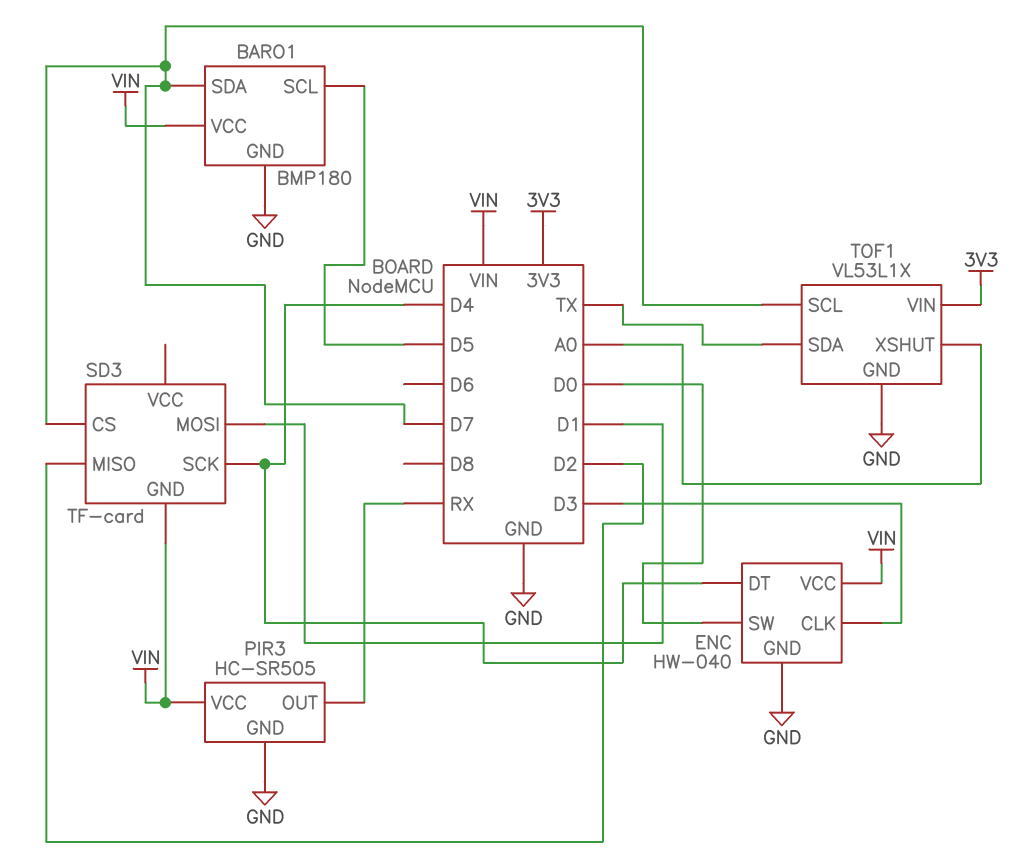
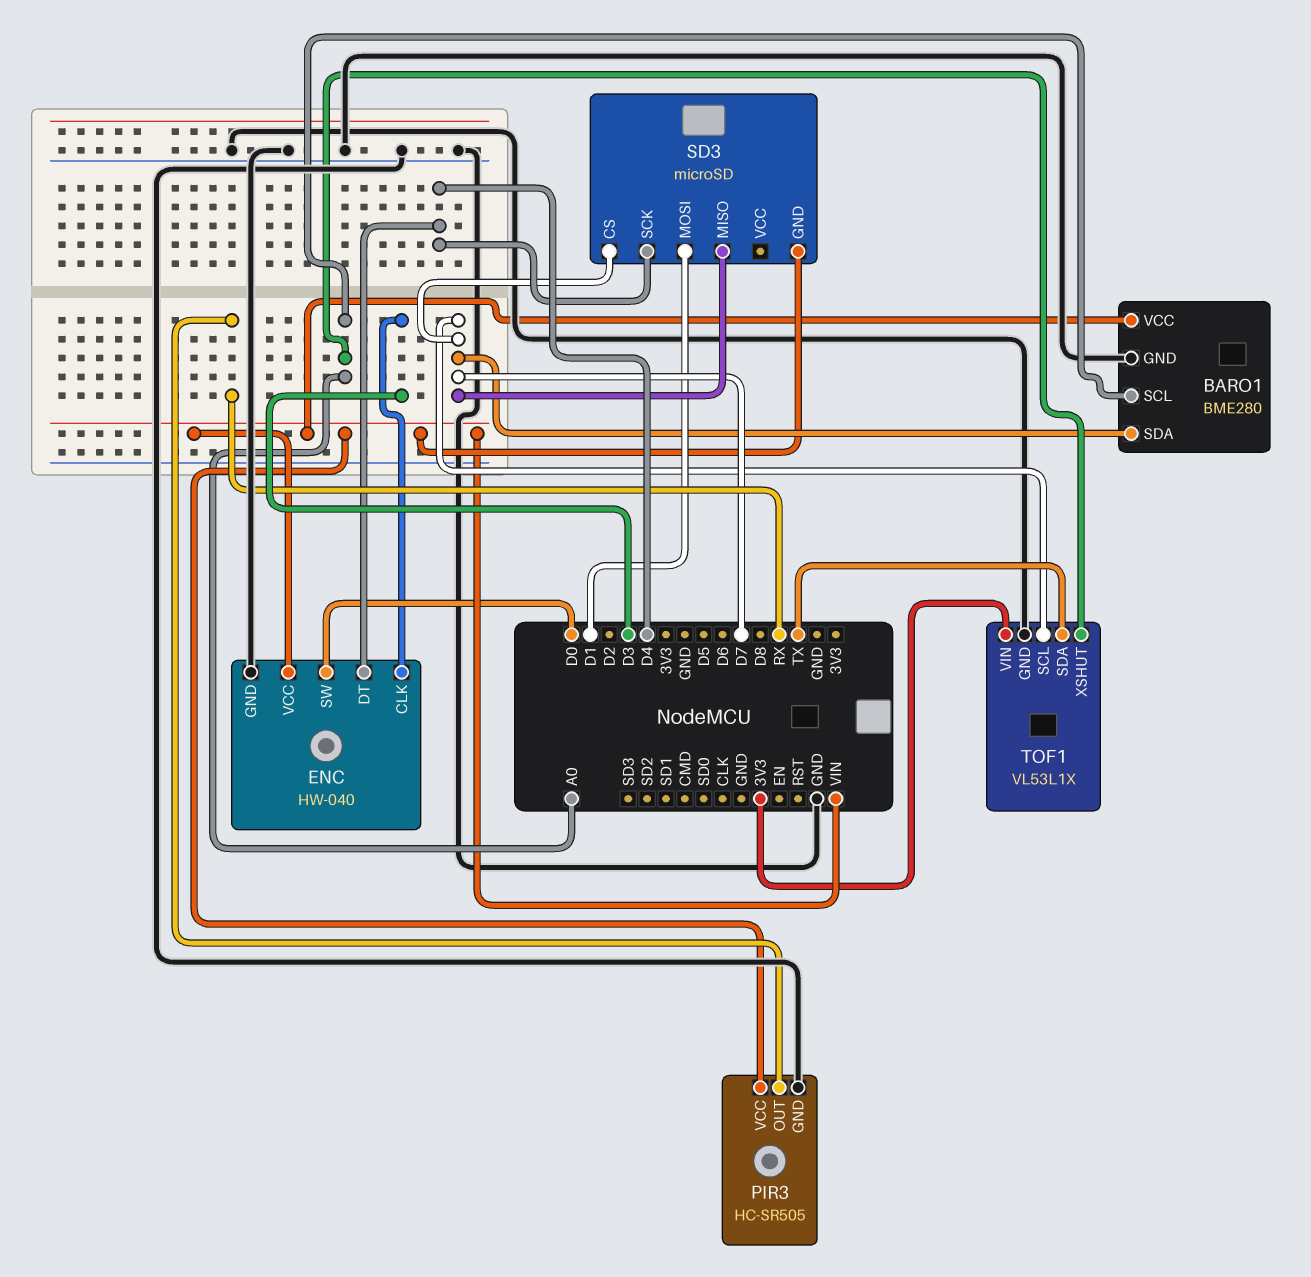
BARO1: BMP180 -> BME280
BARO1 pin SCL: D5 -> A0
SD3: TF-card -> microSD
SD3 pin MISO: D2 -> D7

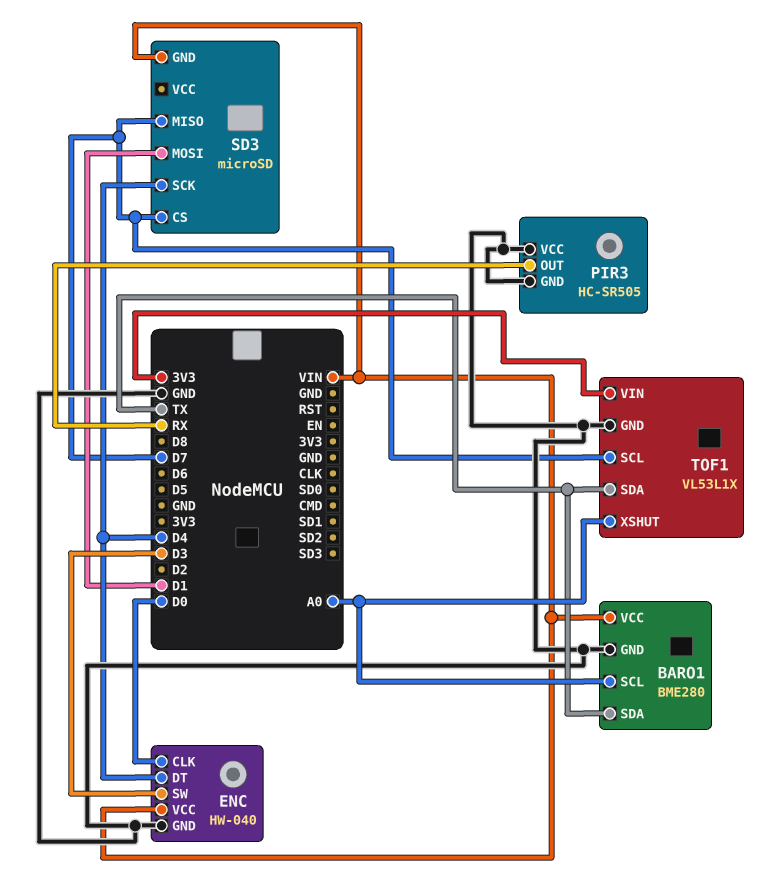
BARO1 pin SDA: D7 -> TX
ENC pin CLK: D3 -> D0
ENC pin SW: D0 -> D3
PIR3 pin VCC: VIN -> GND

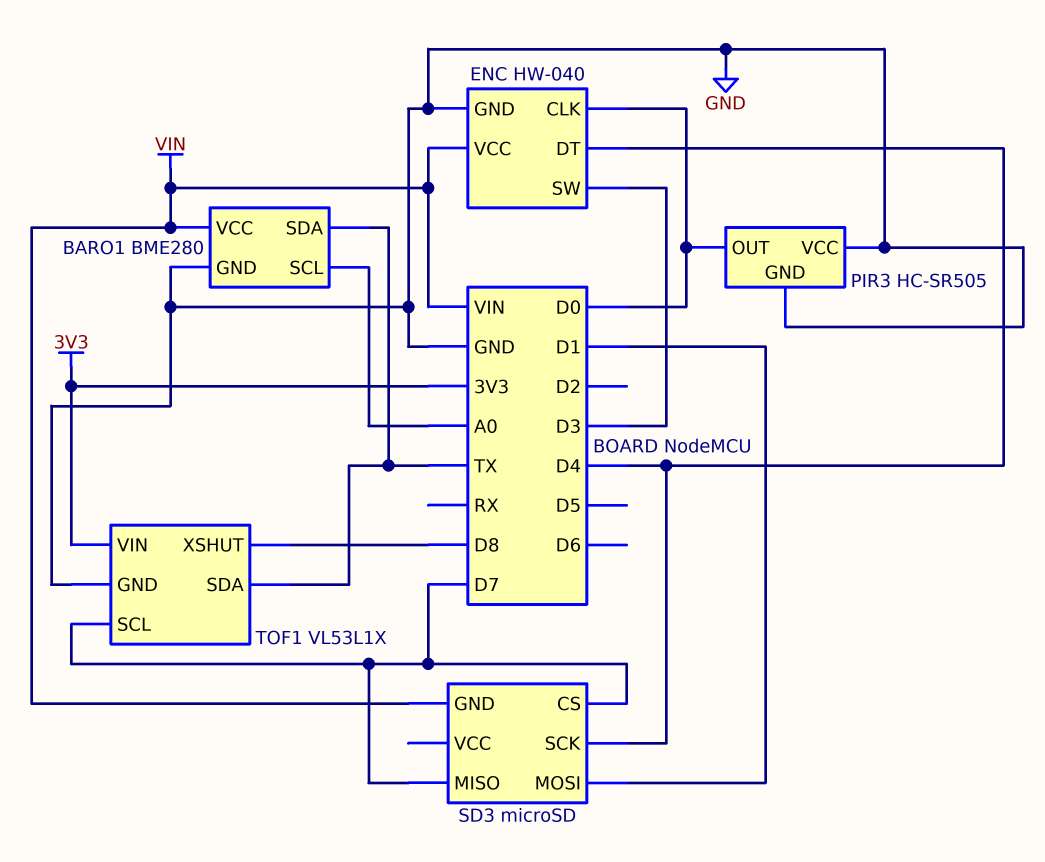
PIR3 pin OUT: RX -> D0
TOF1 pin XSHUT: A0 -> D8

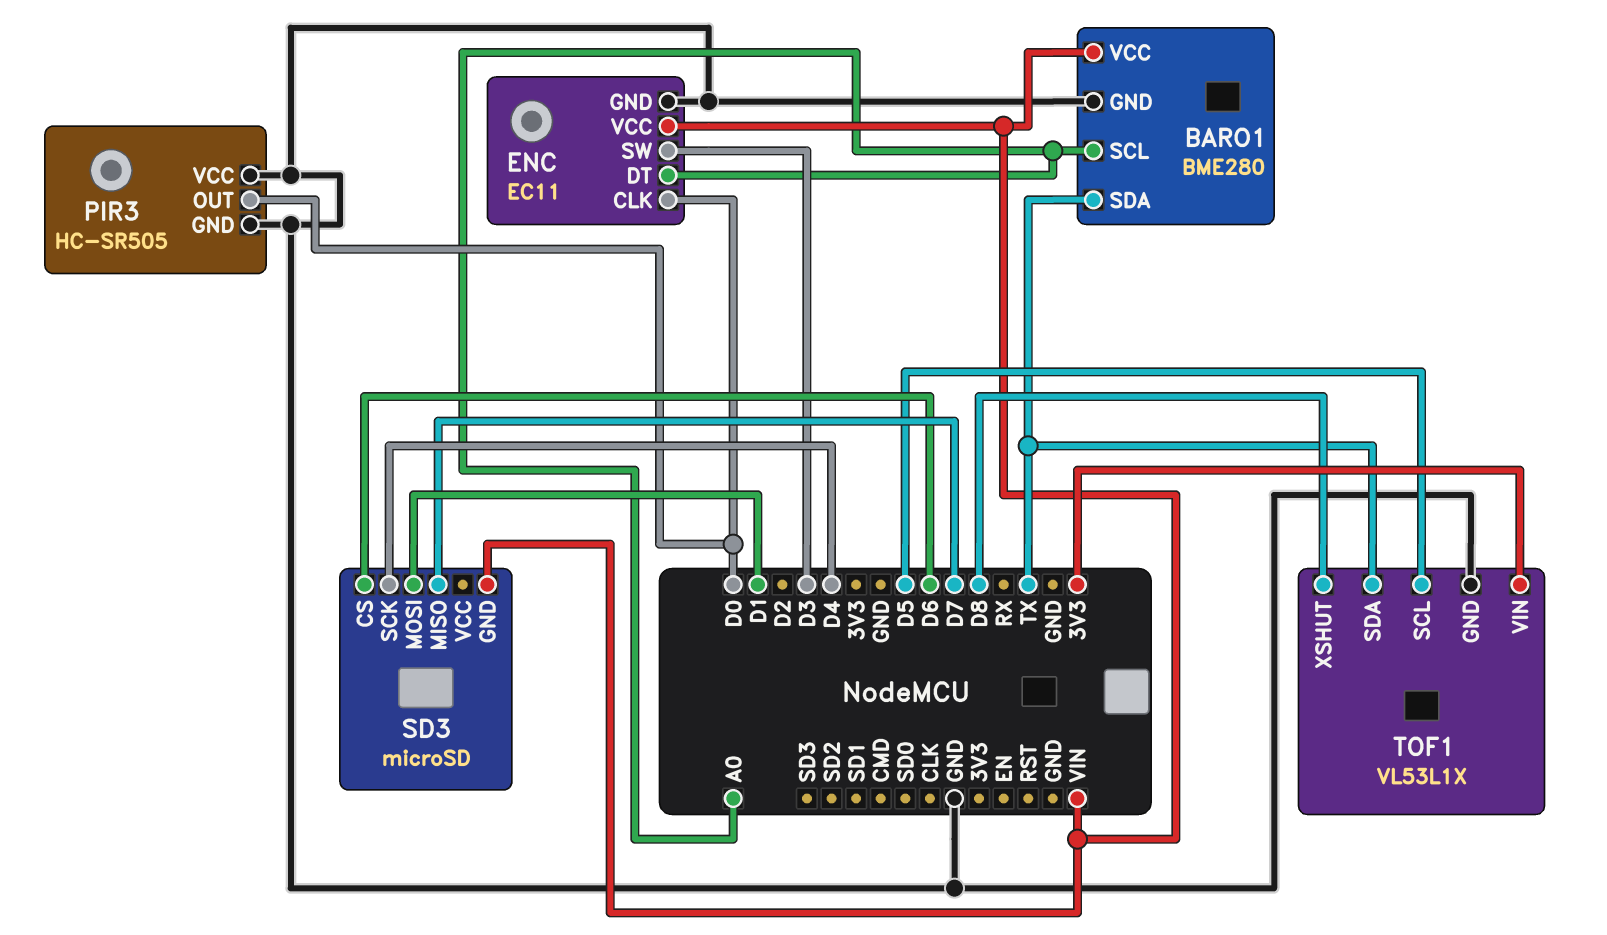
ENC: HW-040 -> EC11
ENC pin DT: D4 -> A0
SD3 pin CS: D7 -> D6
TOF1 pin SCL: D7 -> D5

